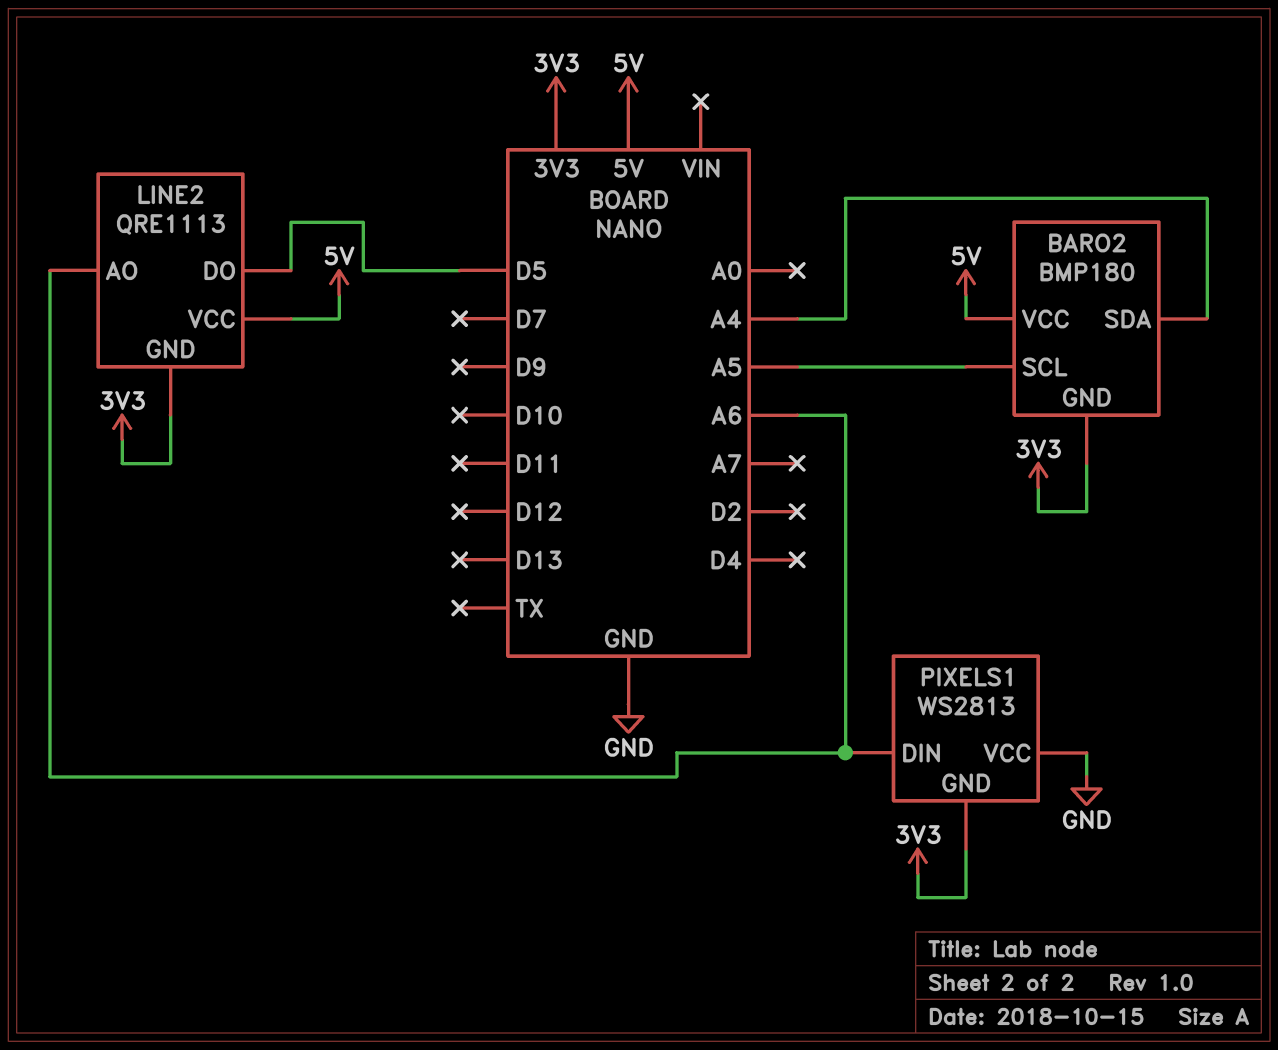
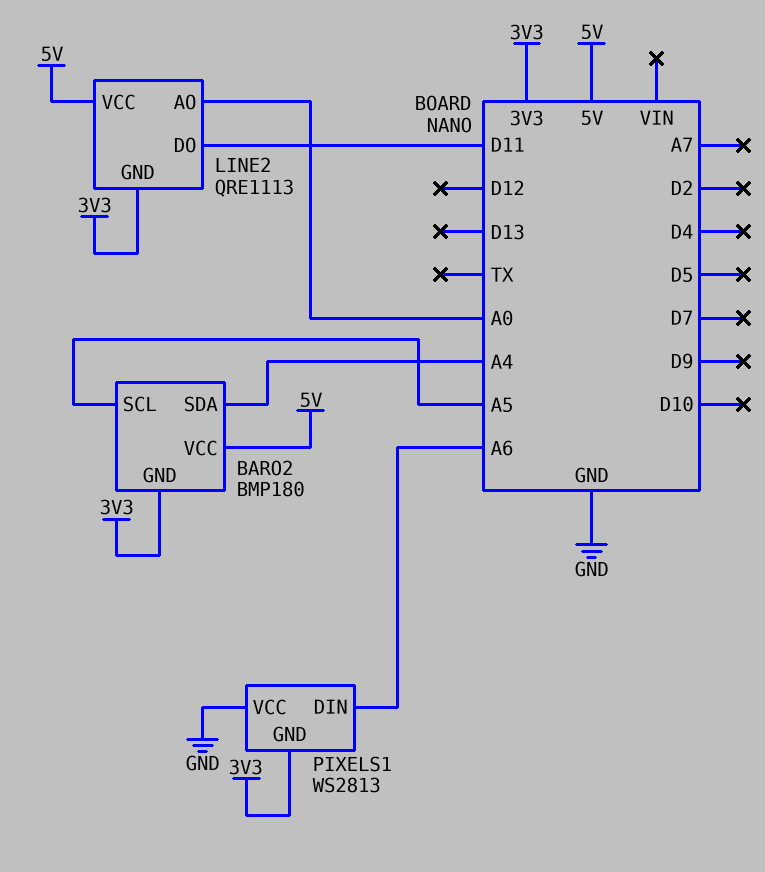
LINE2 pin AO: A6 -> A0
LINE2 pin DO: D5 -> D11

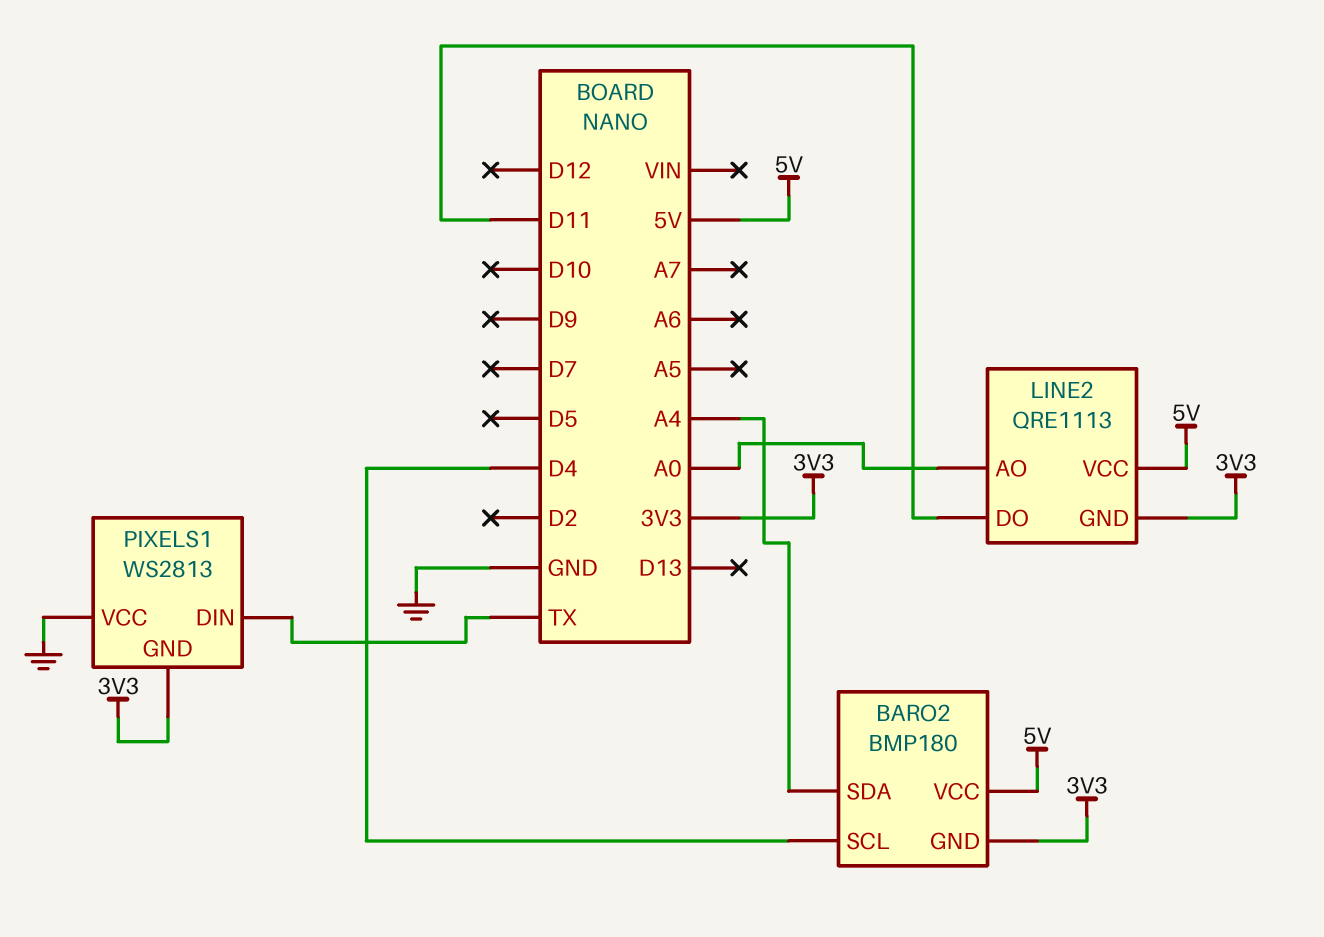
BARO2 pin SCL: A5 -> D4
PIXELS1 pin DIN: A6 -> TX

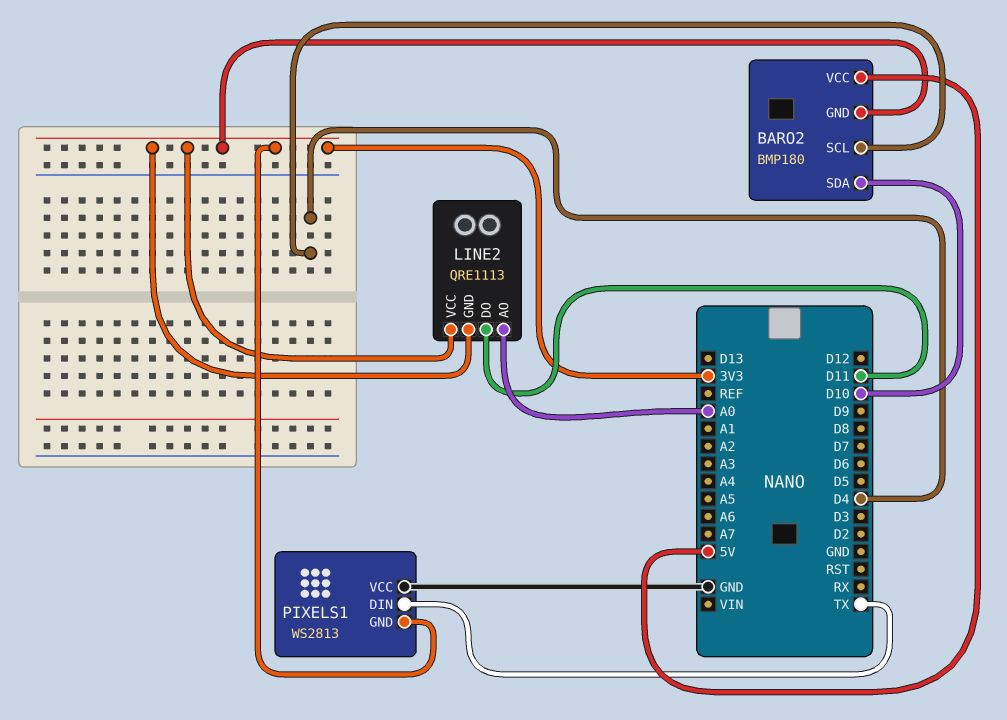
BARO2 pin SDA: A4 -> D10
LINE2 pin VCC: 5V -> 3V3

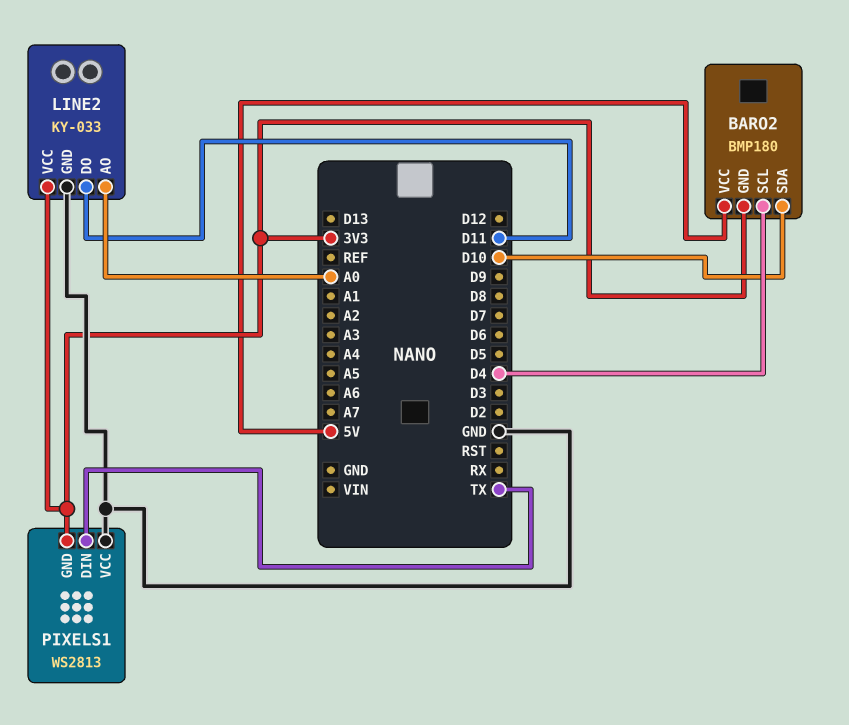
LINE2: QRE1113 -> KY-033
LINE2 pin GND: 3V3 -> GND

